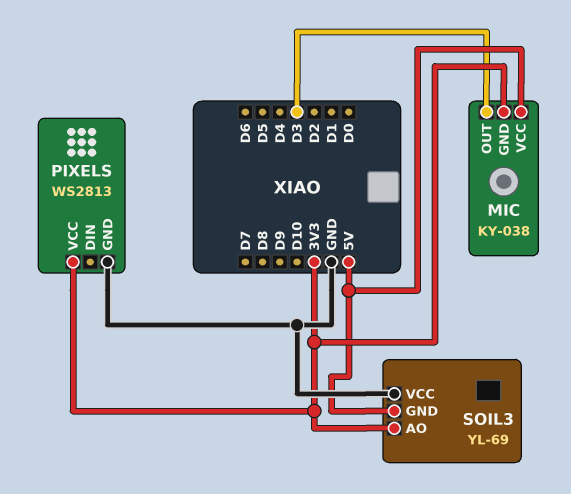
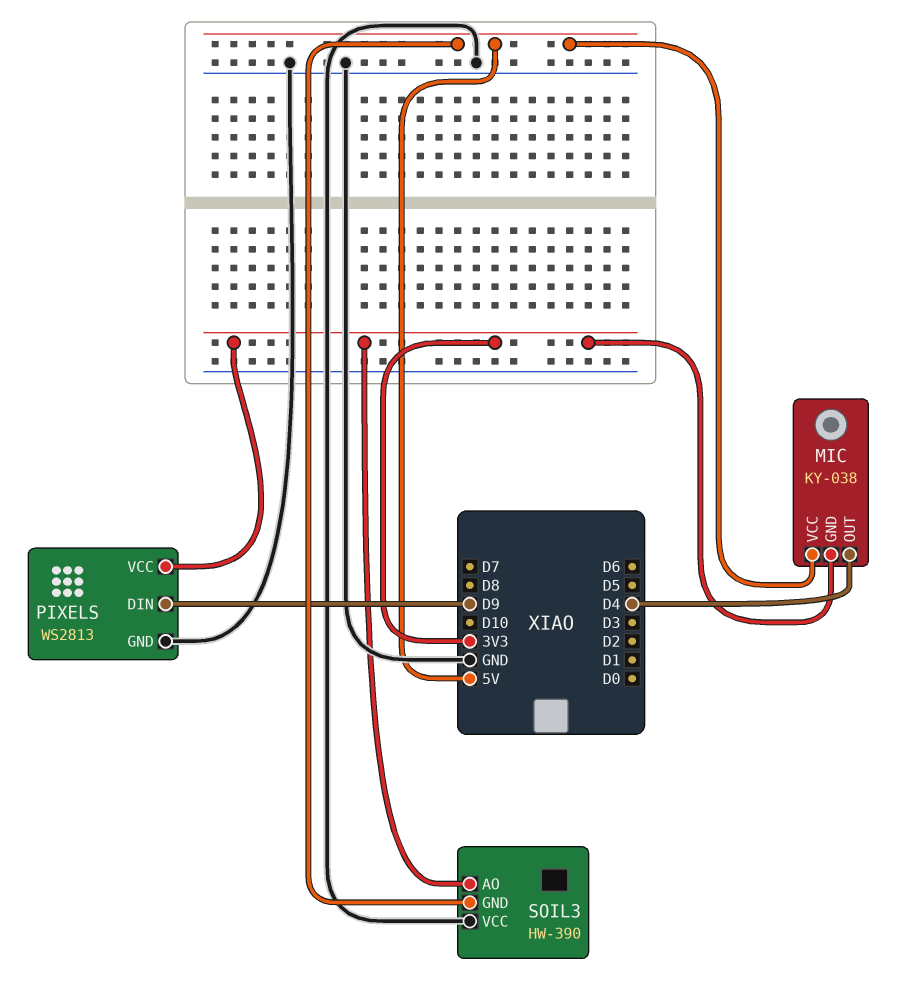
MIC pin OUT: D3 -> D4
PIXELS pin DIN: none -> D9
SOIL3: YL-69 -> HW-390

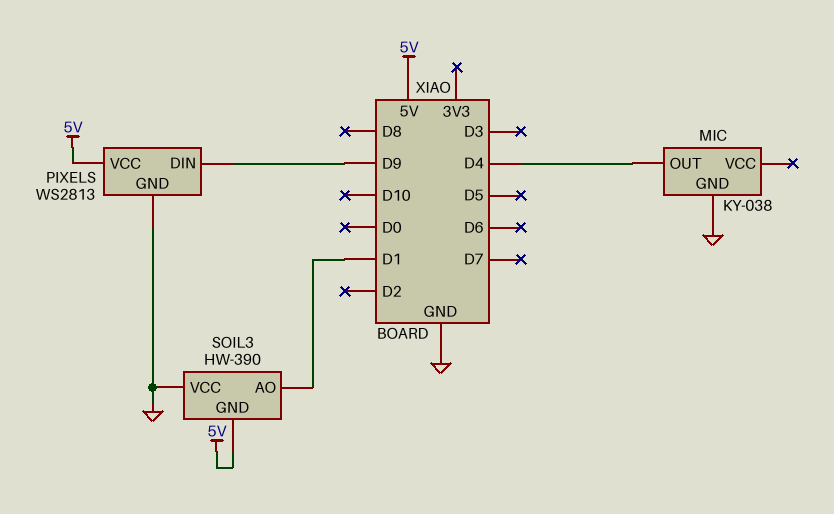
MIC pin GND: 3V3 -> GND
MIC pin VCC: 5V -> none
PIXELS pin VCC: 3V3 -> 5V
SOIL3 pin AO: 3V3 -> D1

